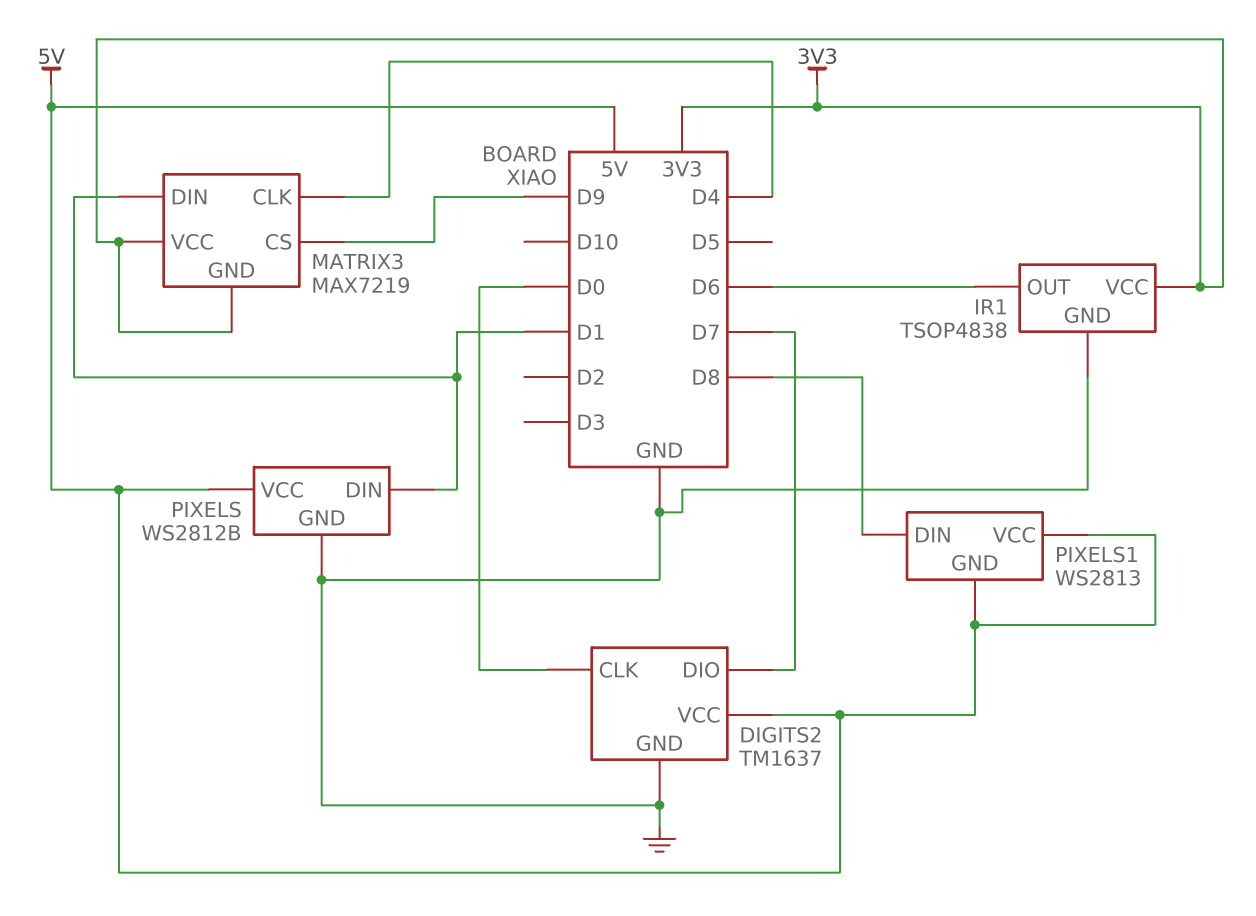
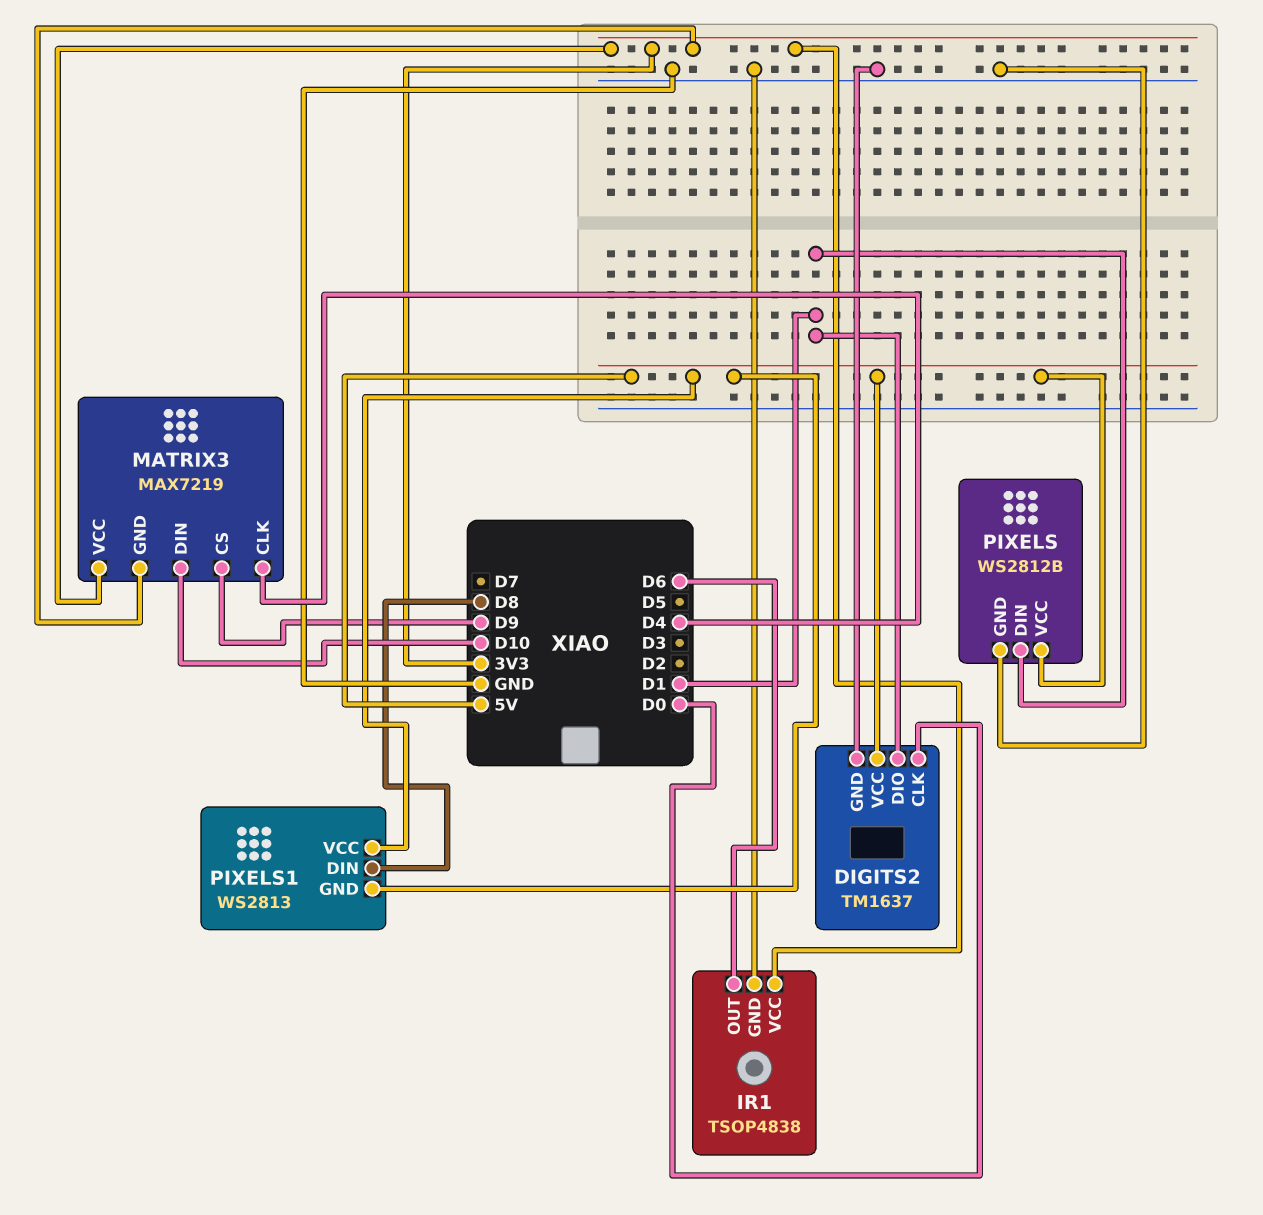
DIGITS2 pin DIO: D7 -> D1
MATRIX3 pin DIN: D1 -> D10

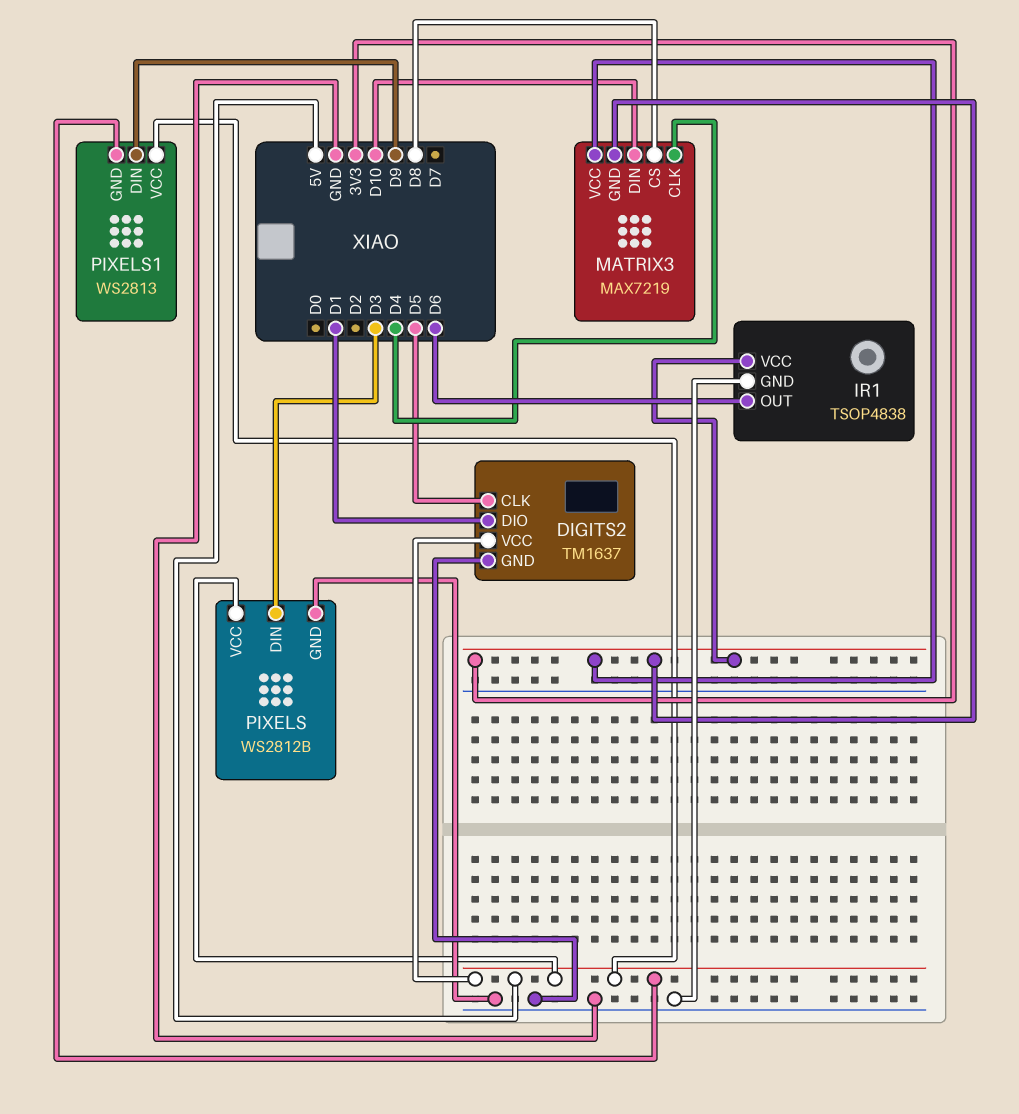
DIGITS2 pin CLK: D0 -> D5
MATRIX3 pin CS: D9 -> D8
PIXELS pin DIN: D1 -> D3
PIXELS1 pin DIN: D8 -> D9

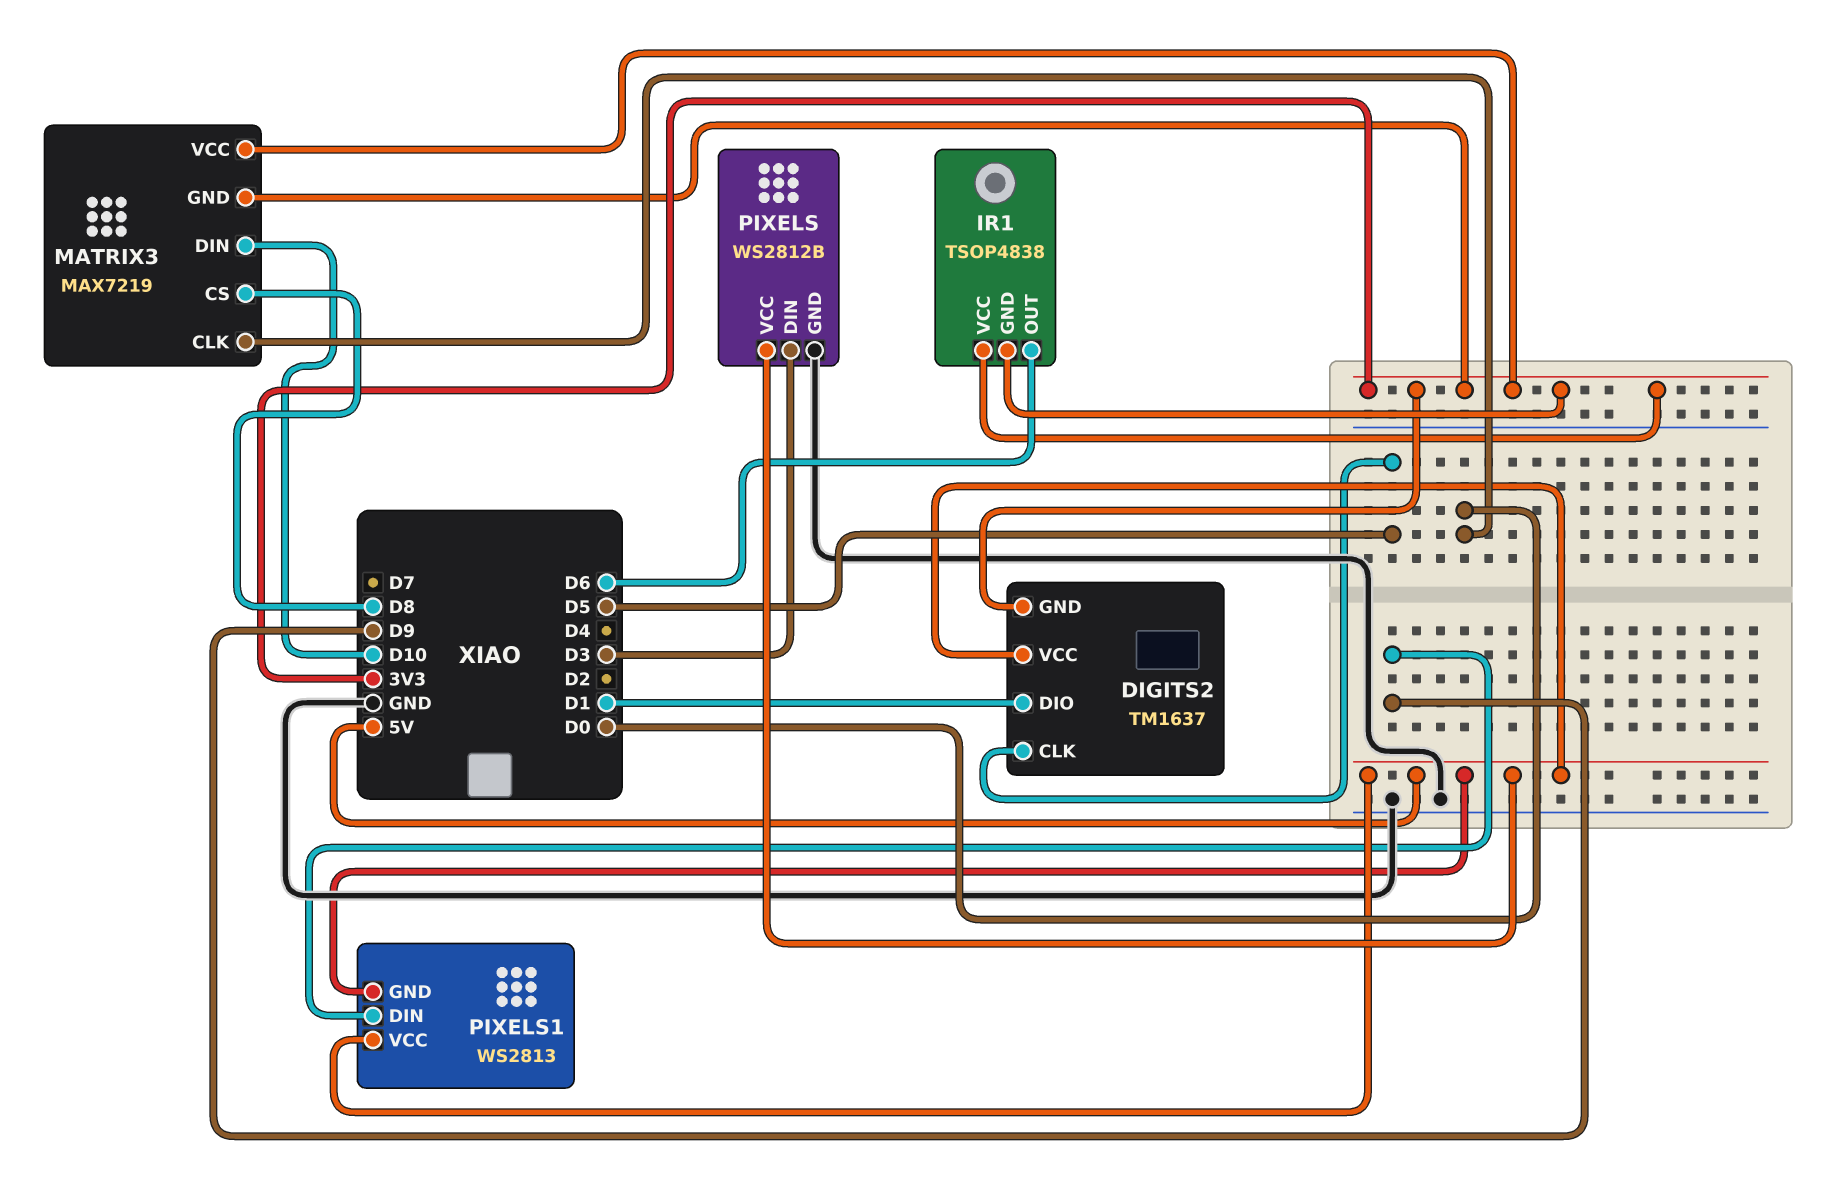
DIGITS2 pin GND: GND -> 3V3
IR1 pin GND: GND -> 3V3
MATRIX3 pin CLK: D4 -> D0

